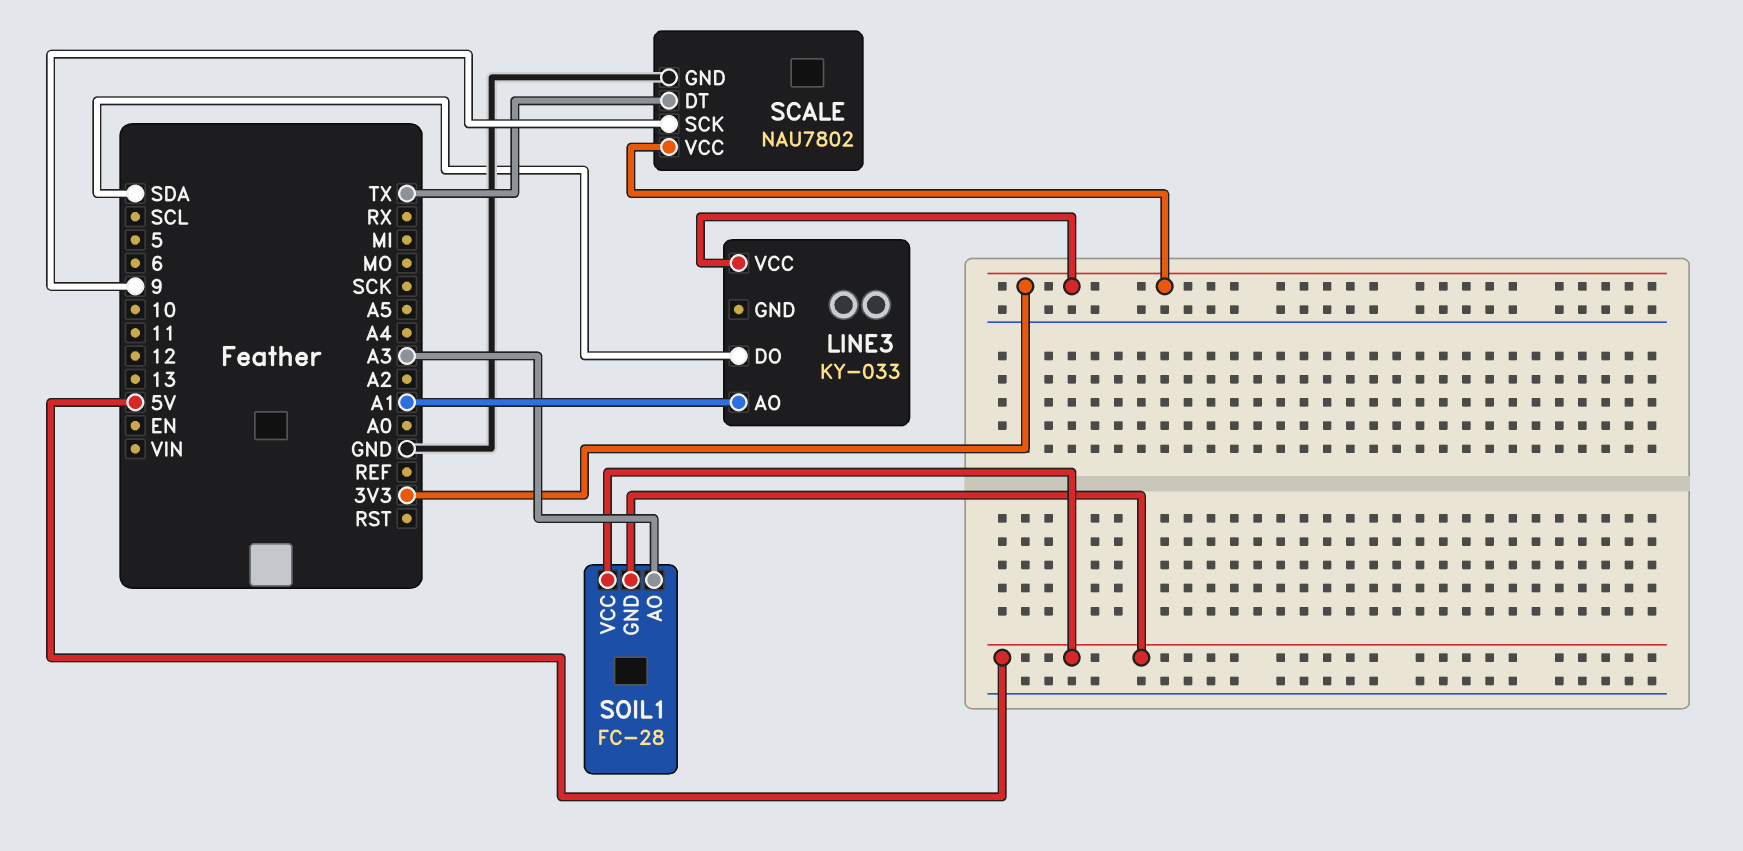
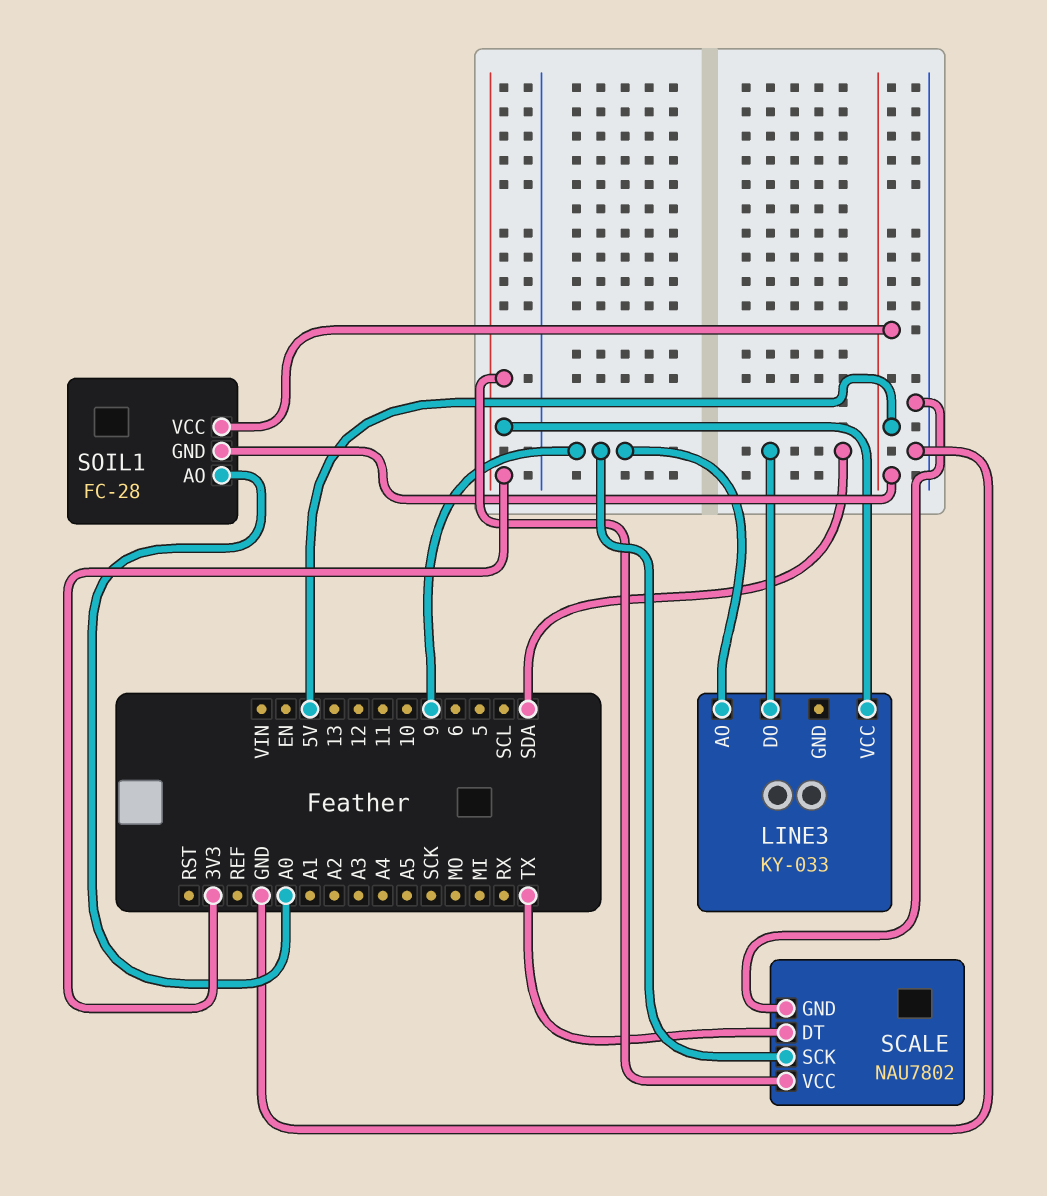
LINE3 pin AO: A1 -> 9
SOIL1 pin AO: A3 -> A0

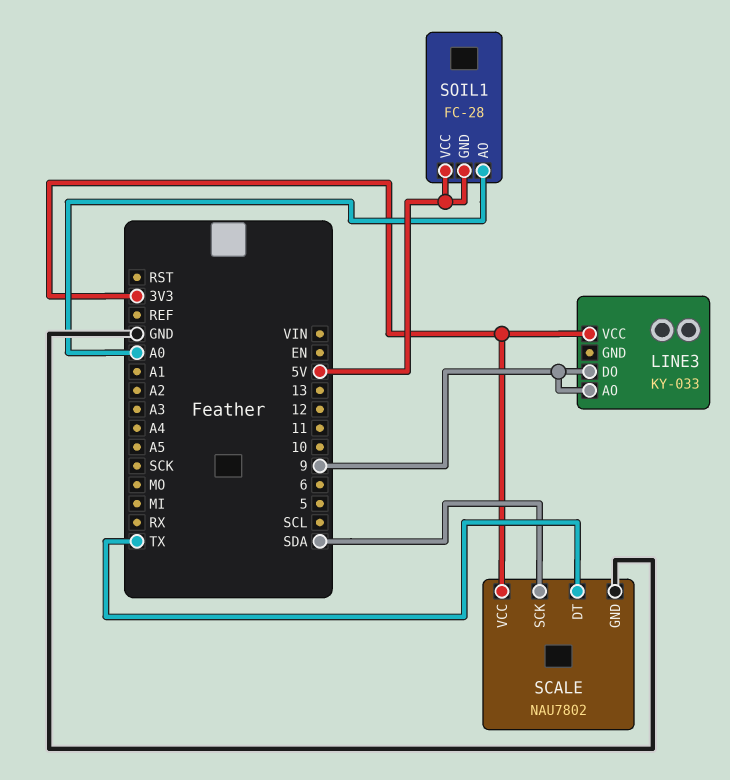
LINE3 pin DO: SDA -> 9
SCALE pin SCK: 9 -> SDA

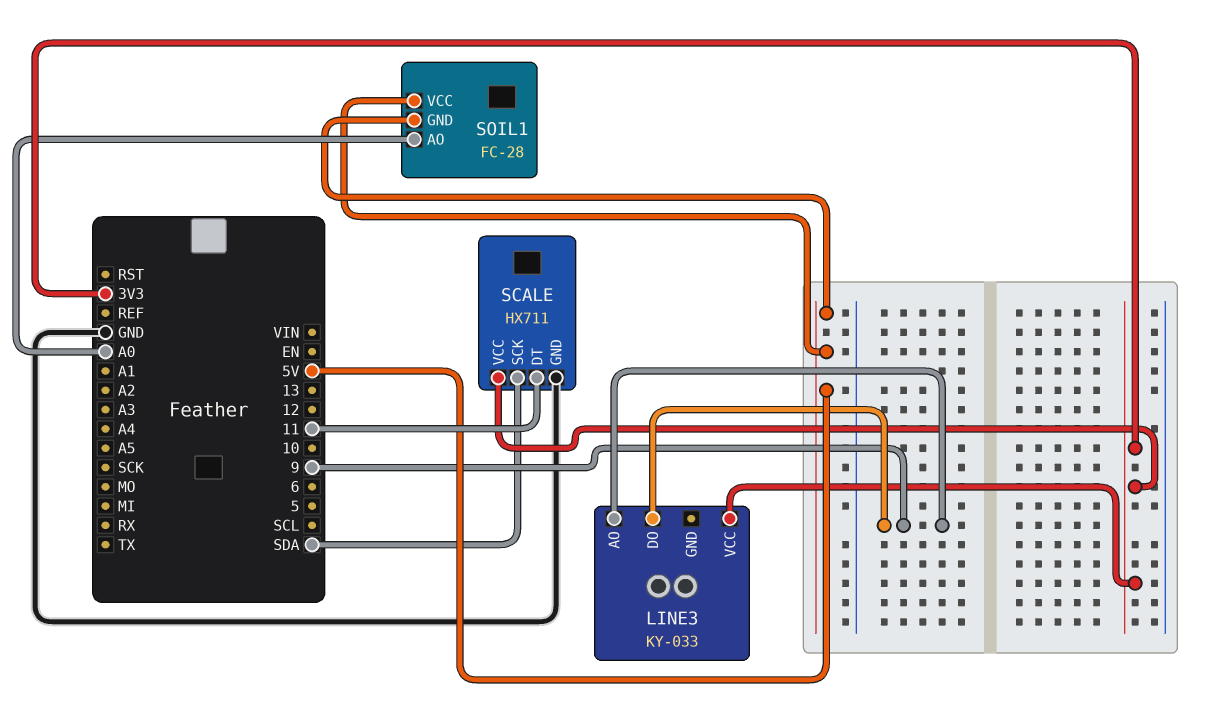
SCALE: NAU7802 -> HX711
SCALE pin DT: TX -> 11

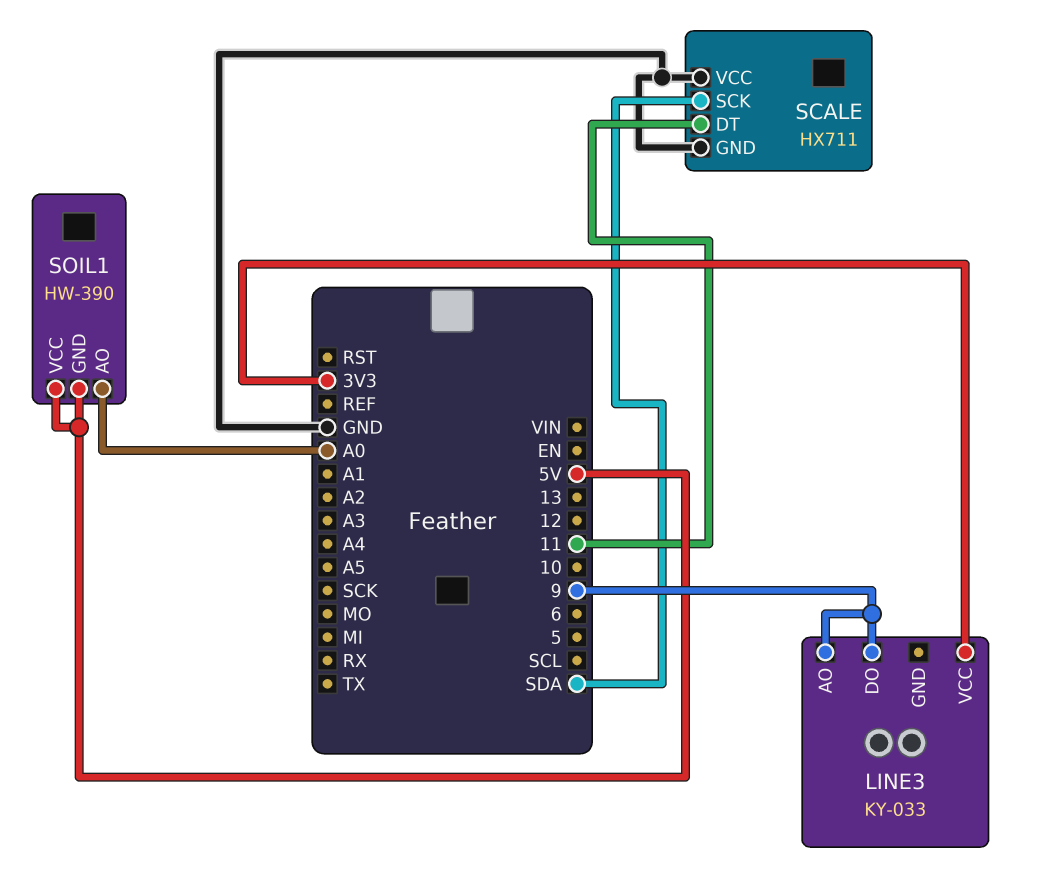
SCALE pin VCC: 3V3 -> GND
SOIL1: FC-28 -> HW-390

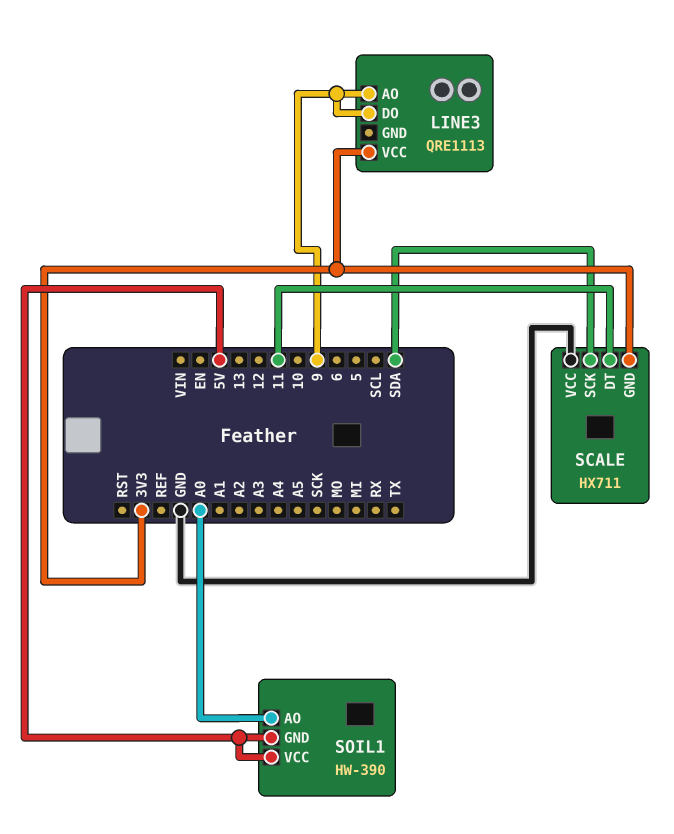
LINE3: KY-033 -> QRE1113
SCALE pin GND: GND -> 3V3

